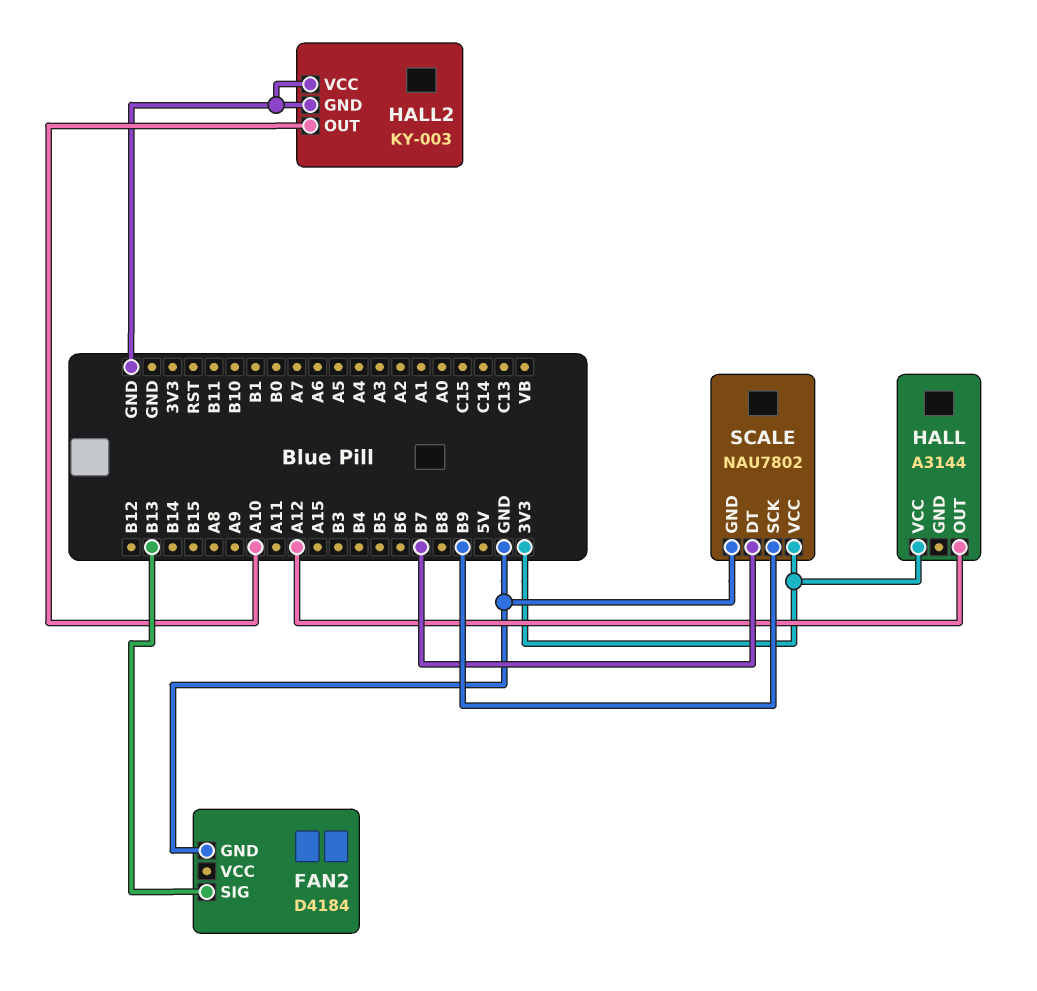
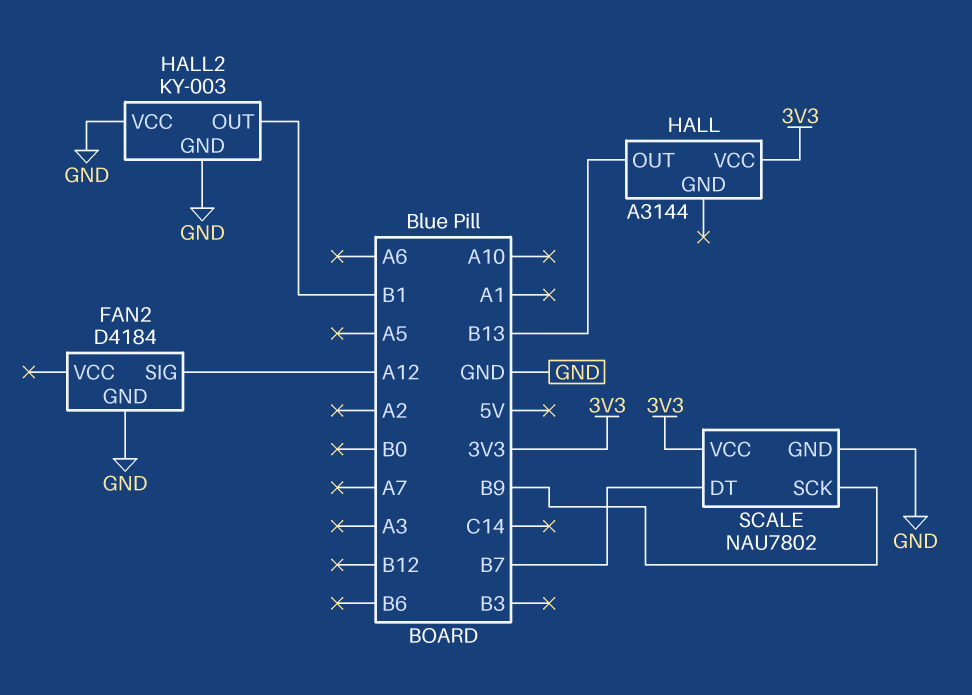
FAN2 pin SIG: B13 -> A12
HALL pin OUT: A12 -> B13
HALL2 pin OUT: A10 -> B1

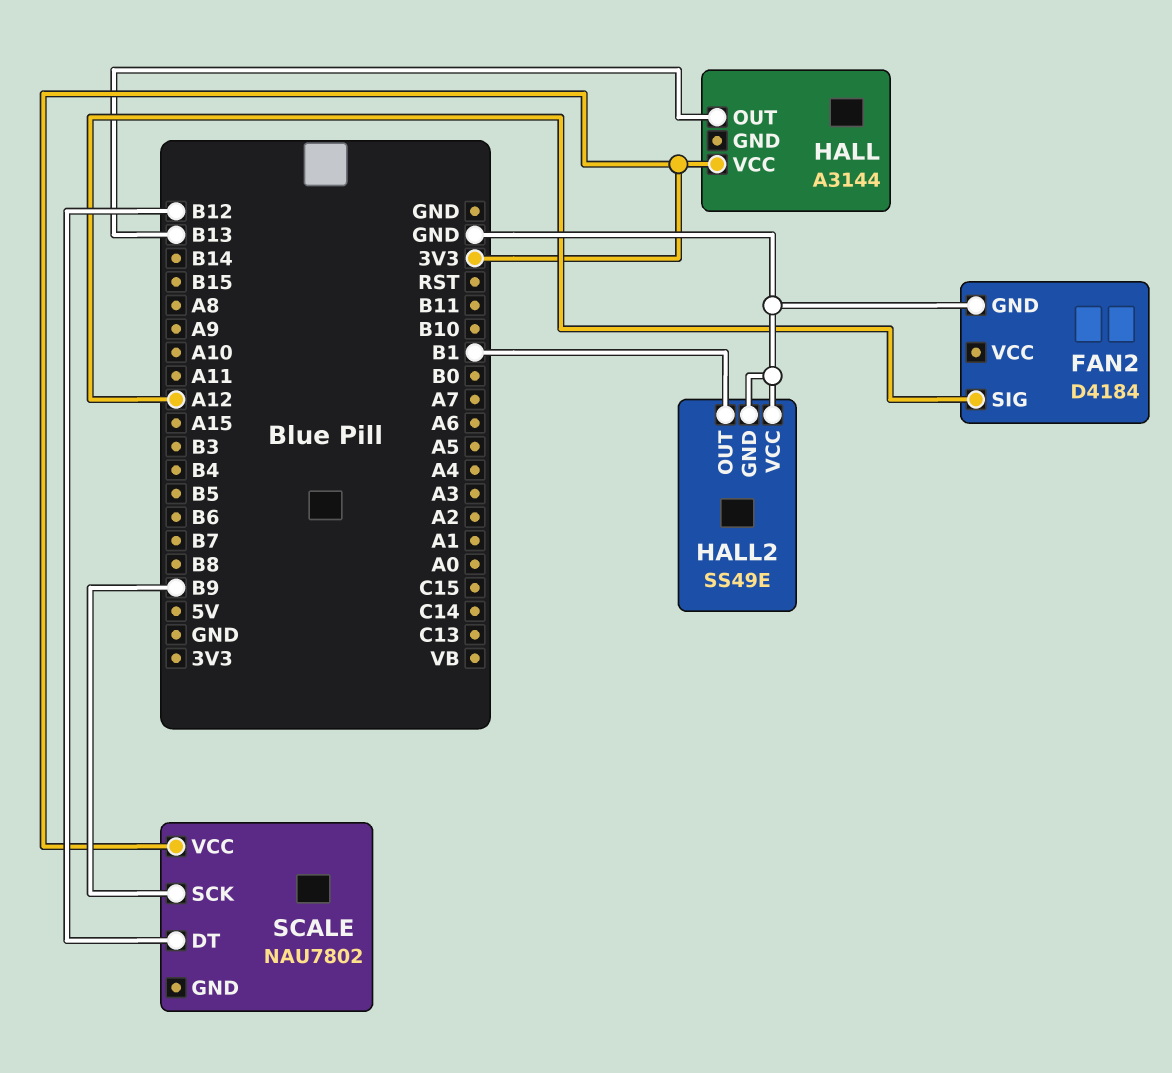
HALL2: KY-003 -> SS49E
SCALE pin DT: B7 -> B12
SCALE pin GND: GND -> none

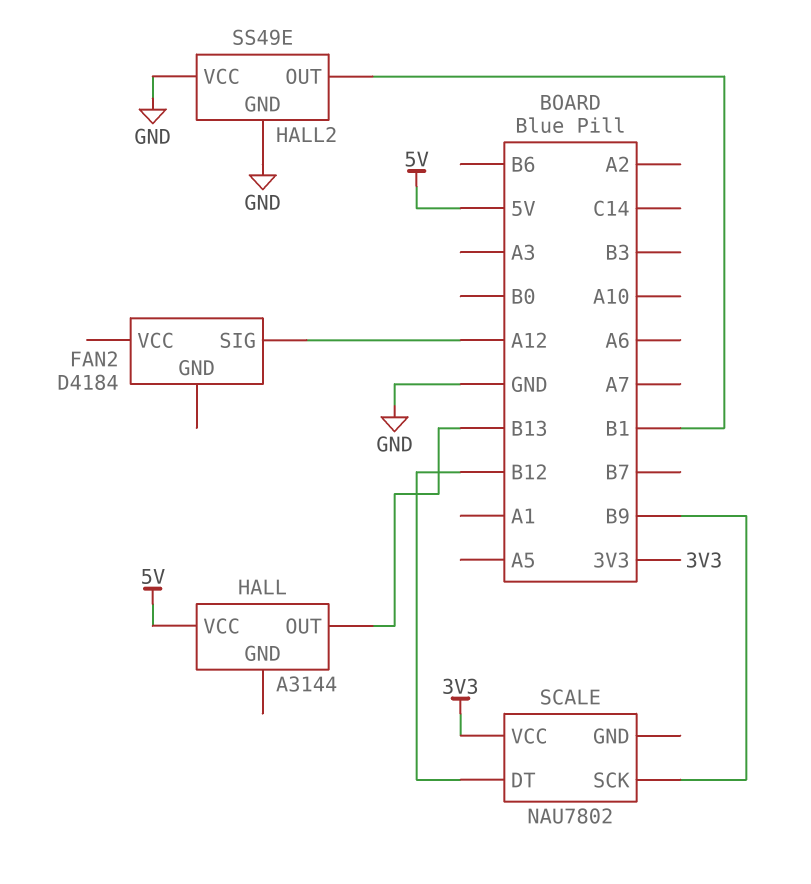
FAN2 pin GND: GND -> none
HALL pin VCC: 3V3 -> 5V

